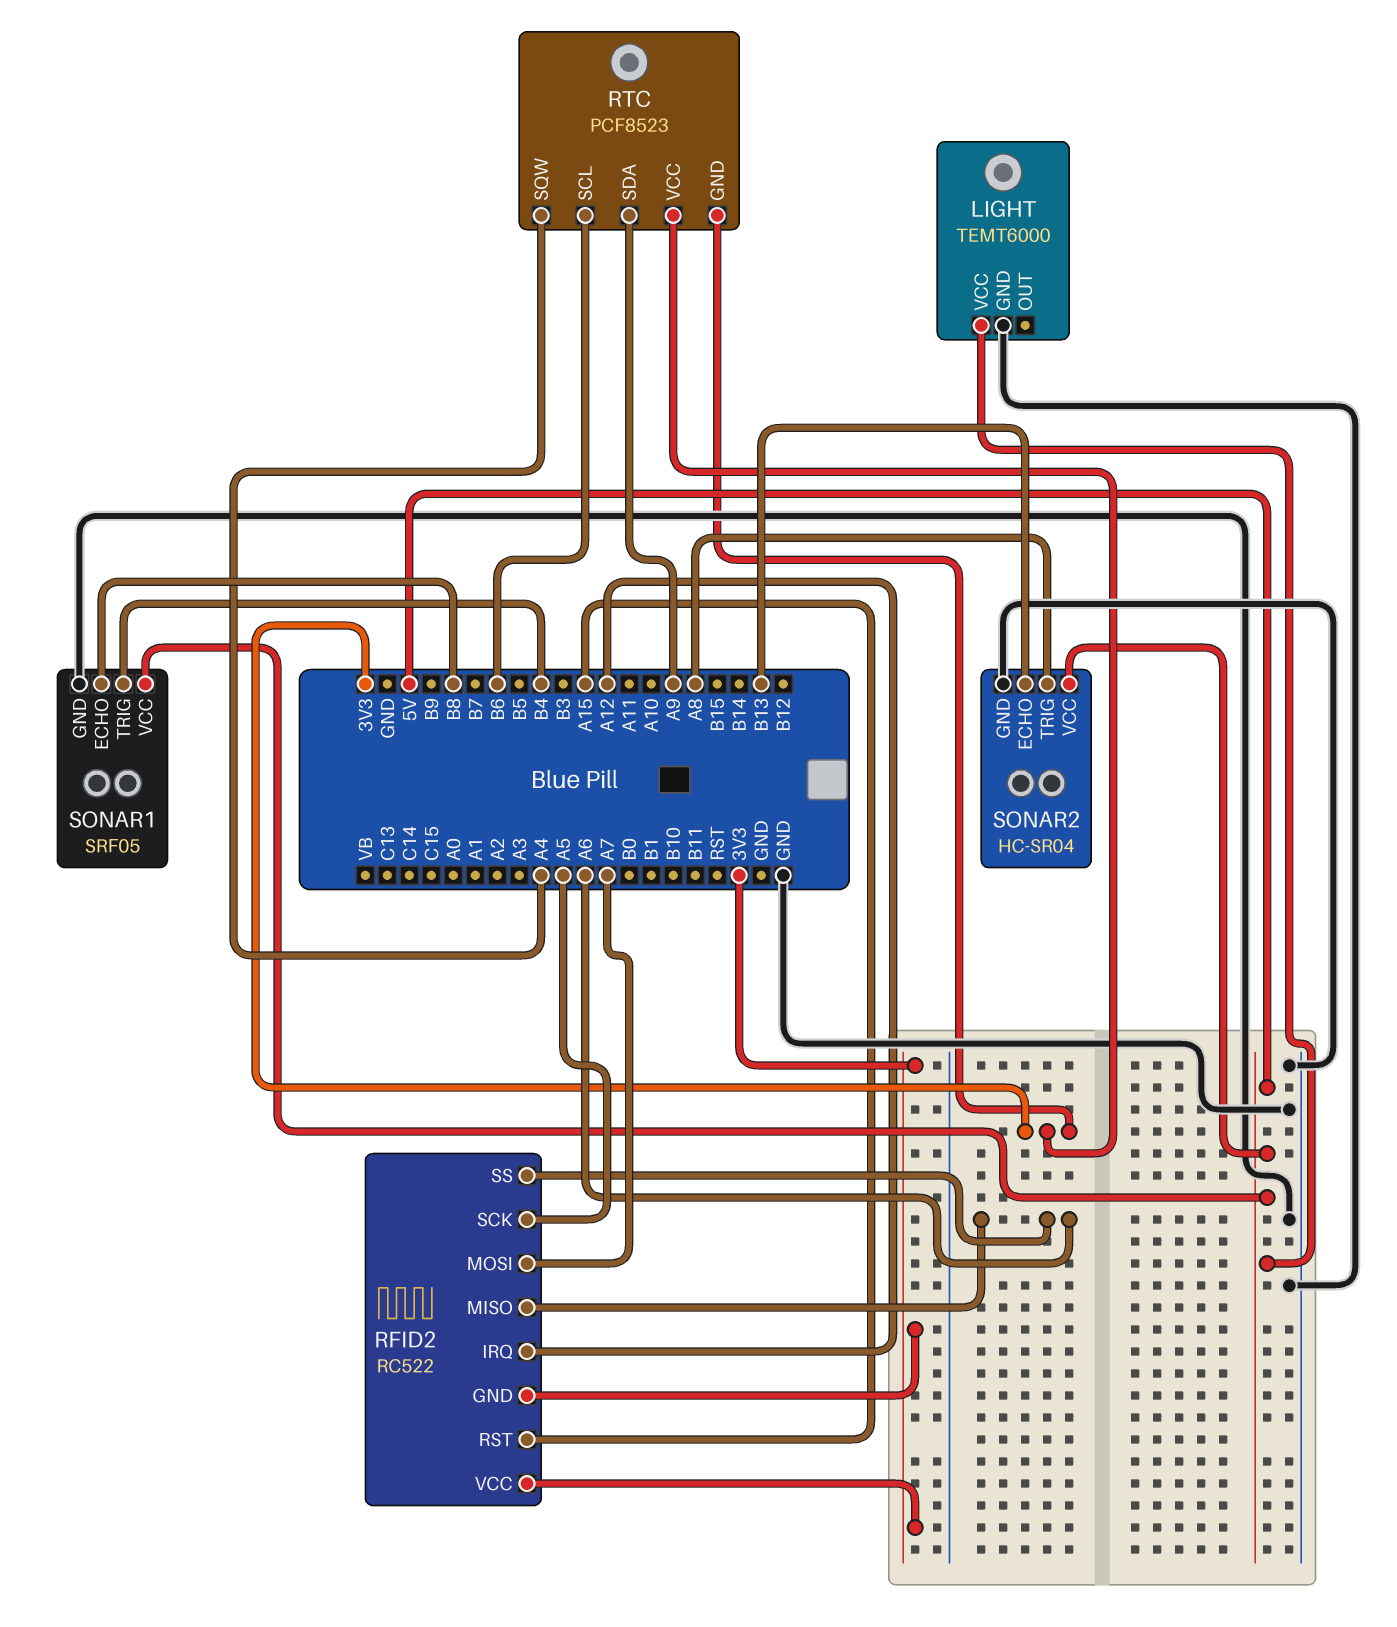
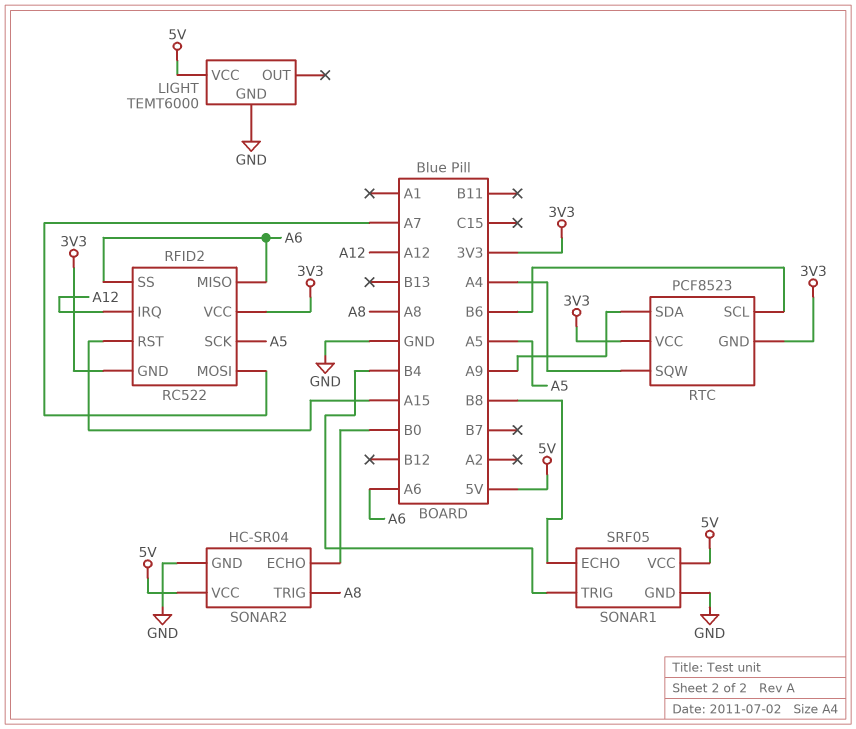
SONAR2 pin ECHO: B13 -> B0

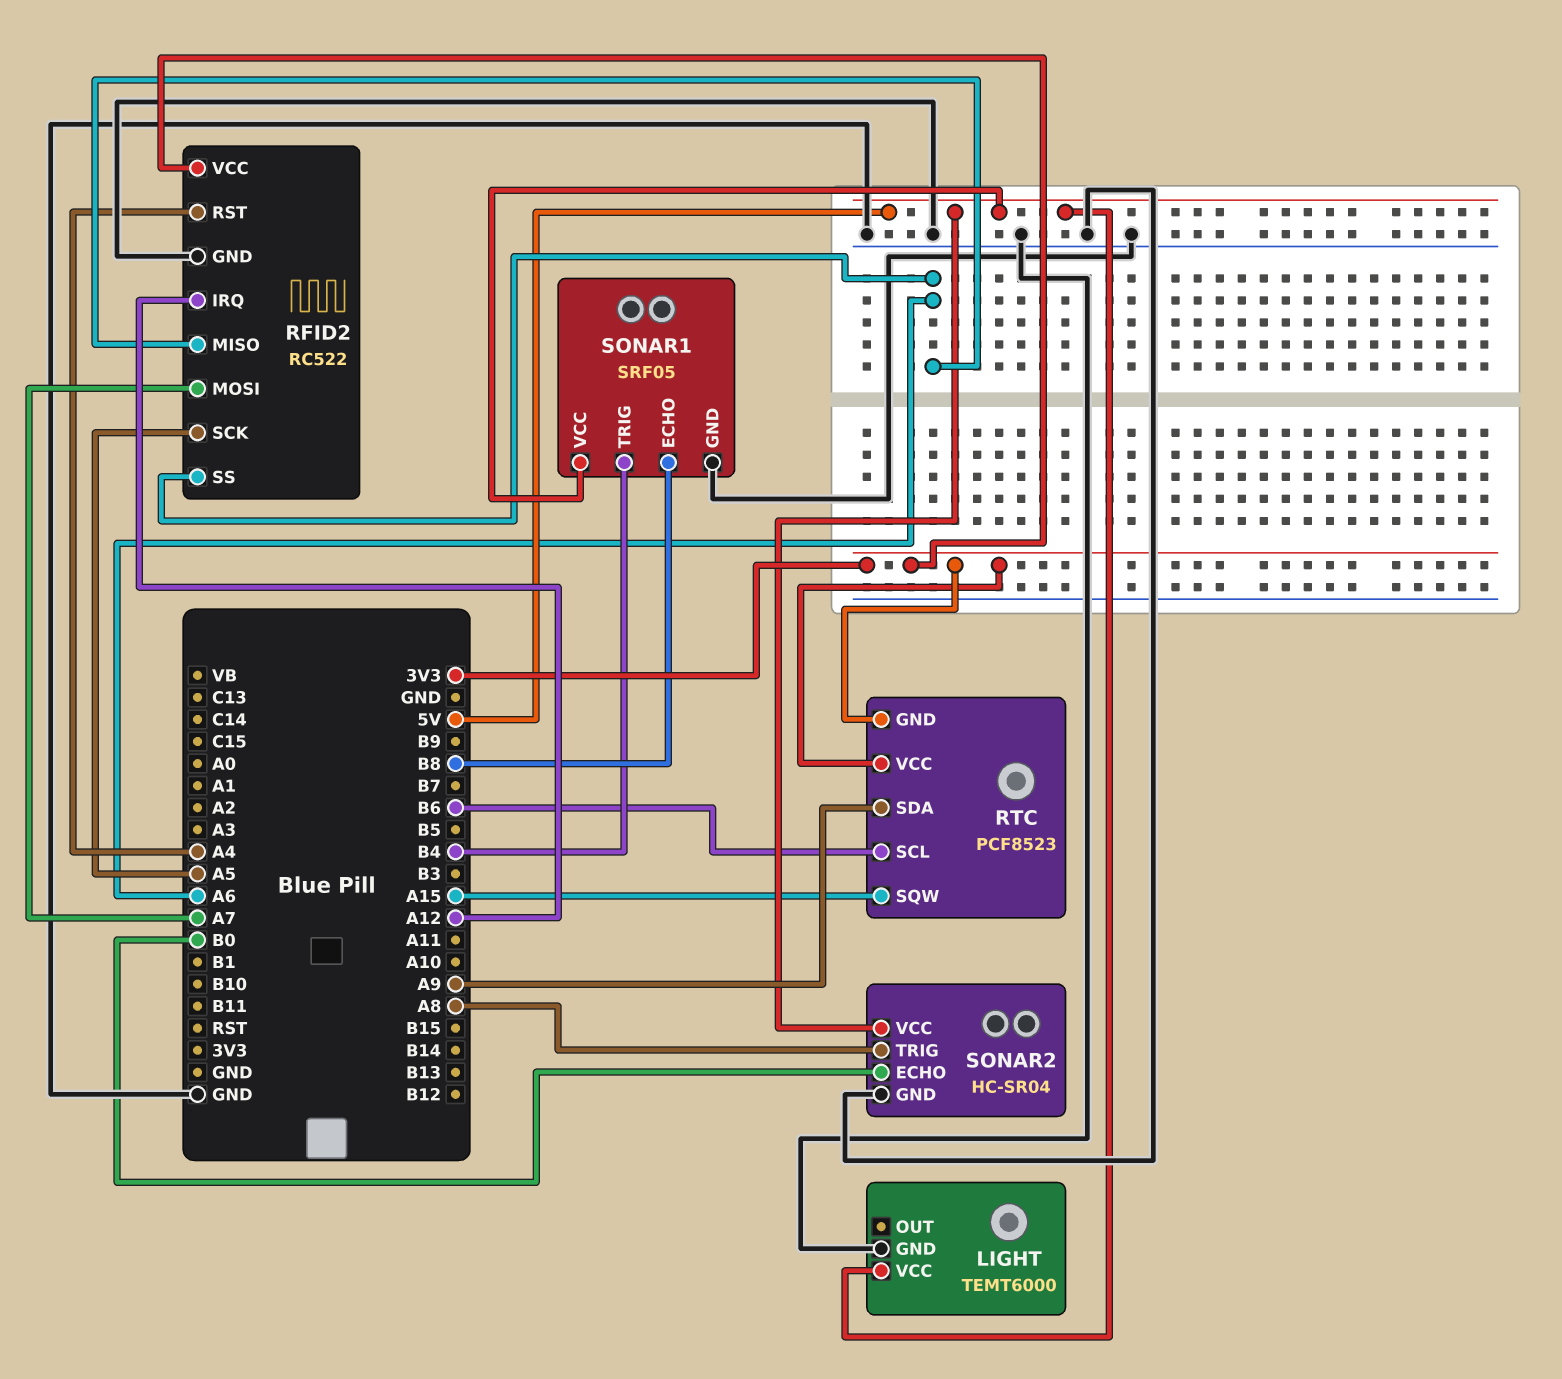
RFID2 pin GND: 3V3 -> GND
RFID2 pin RST: A15 -> A4
RTC pin SQW: A4 -> A15

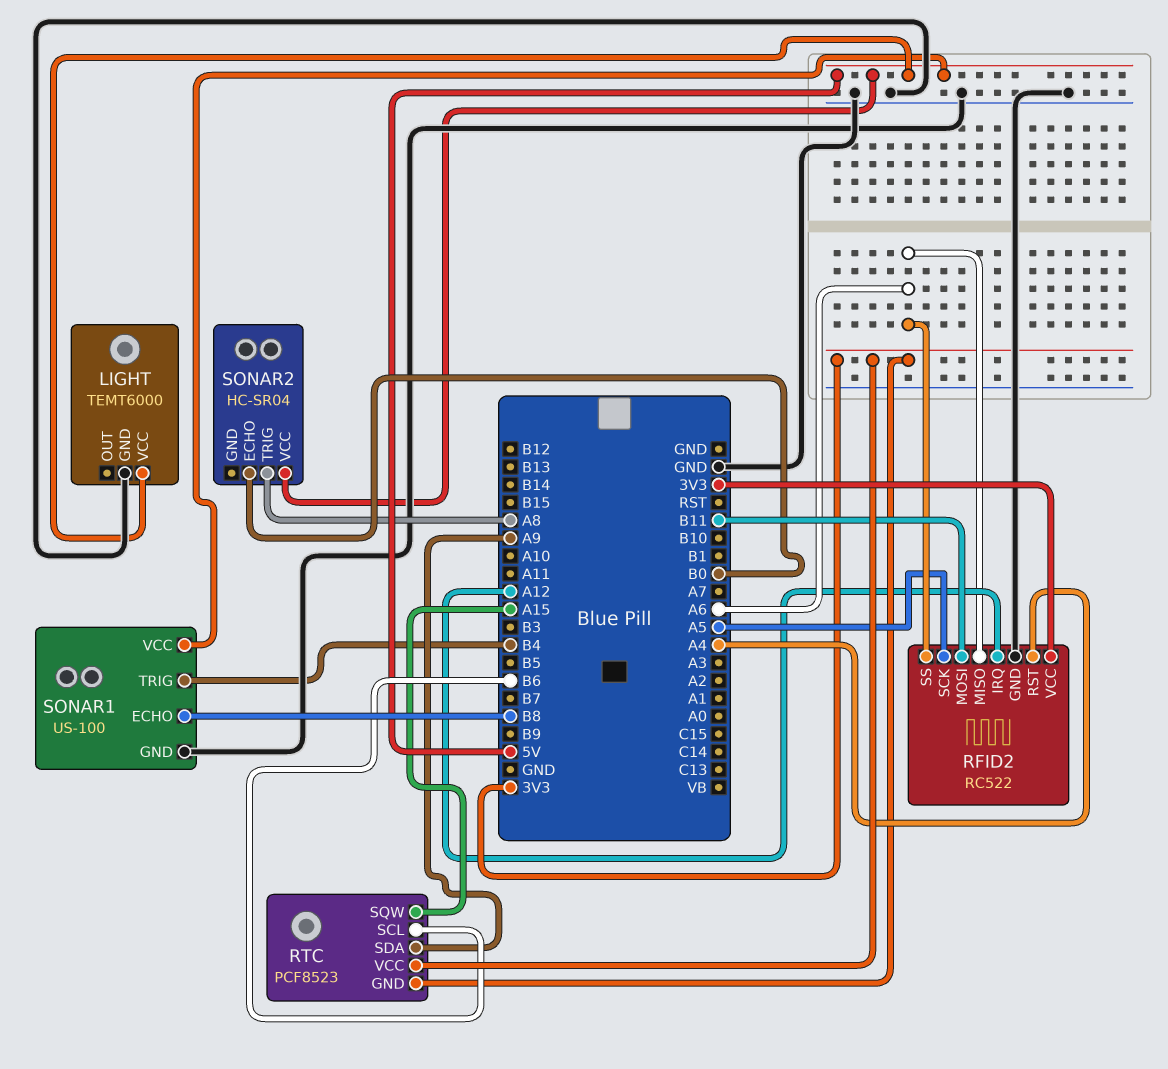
RFID2 pin MOSI: A7 -> B11
SONAR1: SRF05 -> US-100
SONAR2 pin GND: GND -> none

